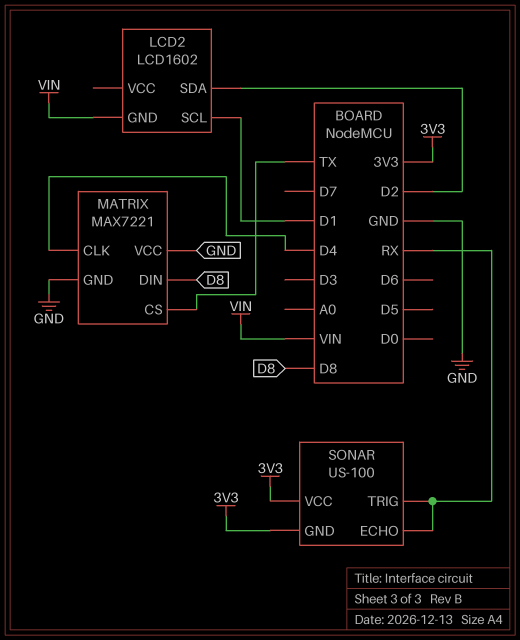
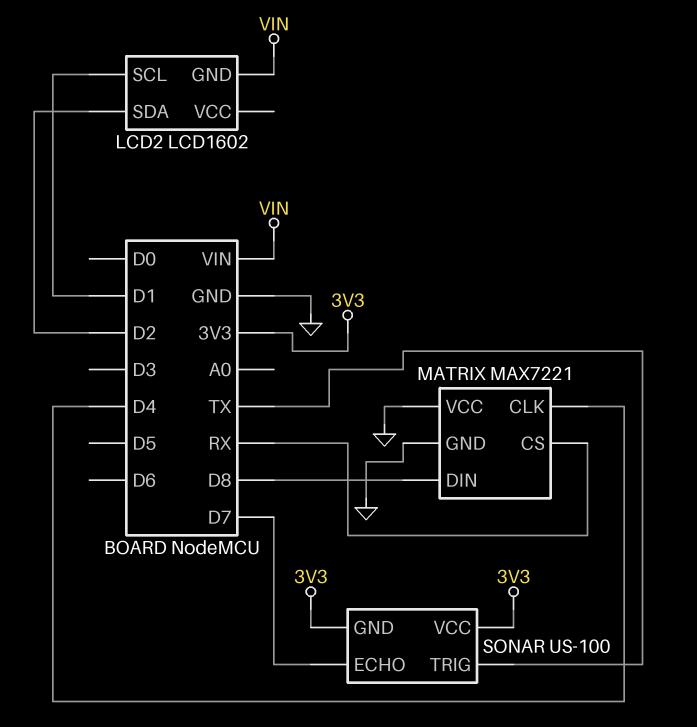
MATRIX pin CS: TX -> RX
SONAR pin ECHO: RX -> D7
SONAR pin TRIG: RX -> TX

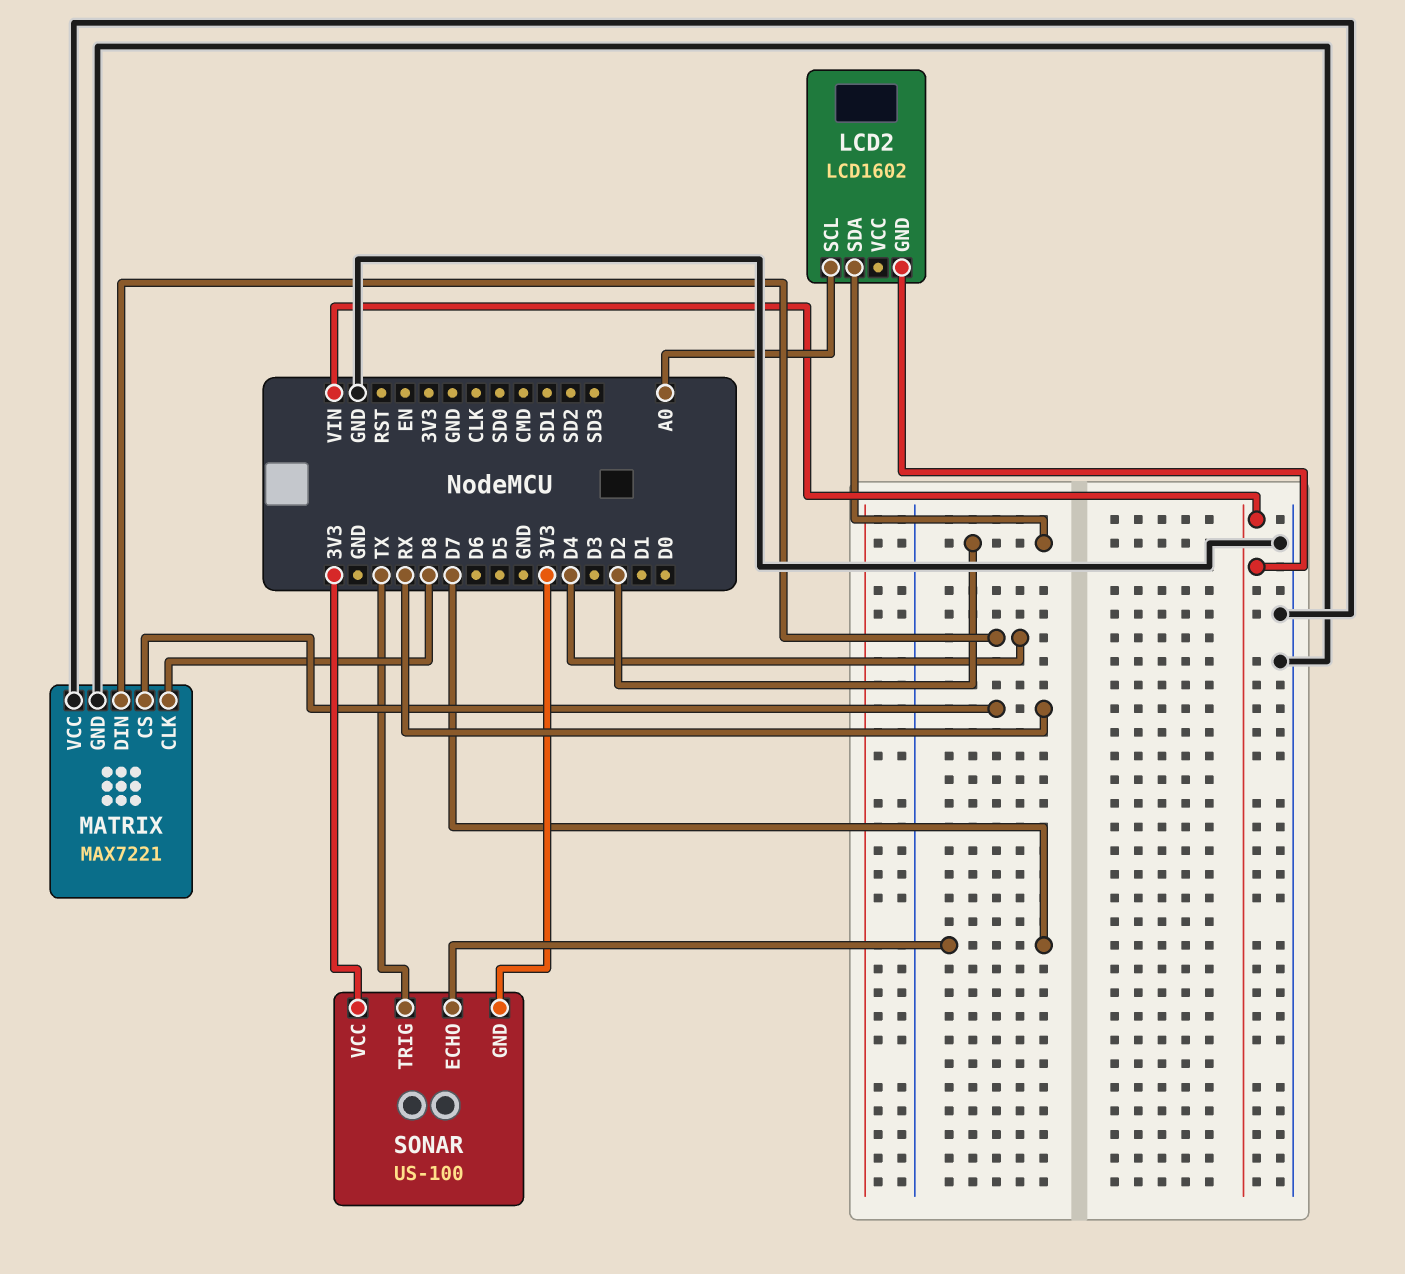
LCD2 pin SCL: D1 -> A0
MATRIX pin CLK: D4 -> D8
MATRIX pin DIN: D8 -> D4

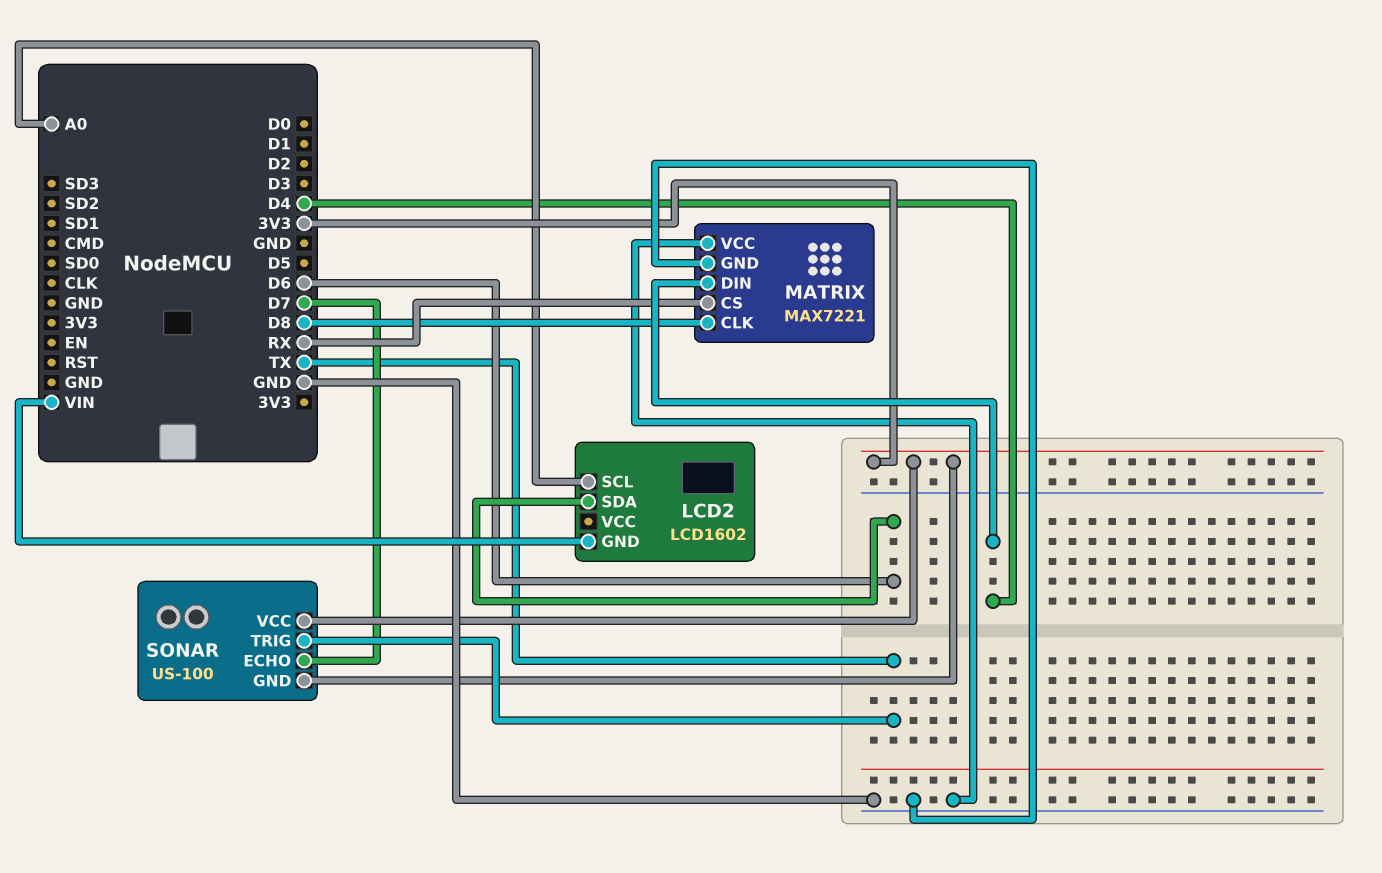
LCD2 pin SDA: D2 -> D6

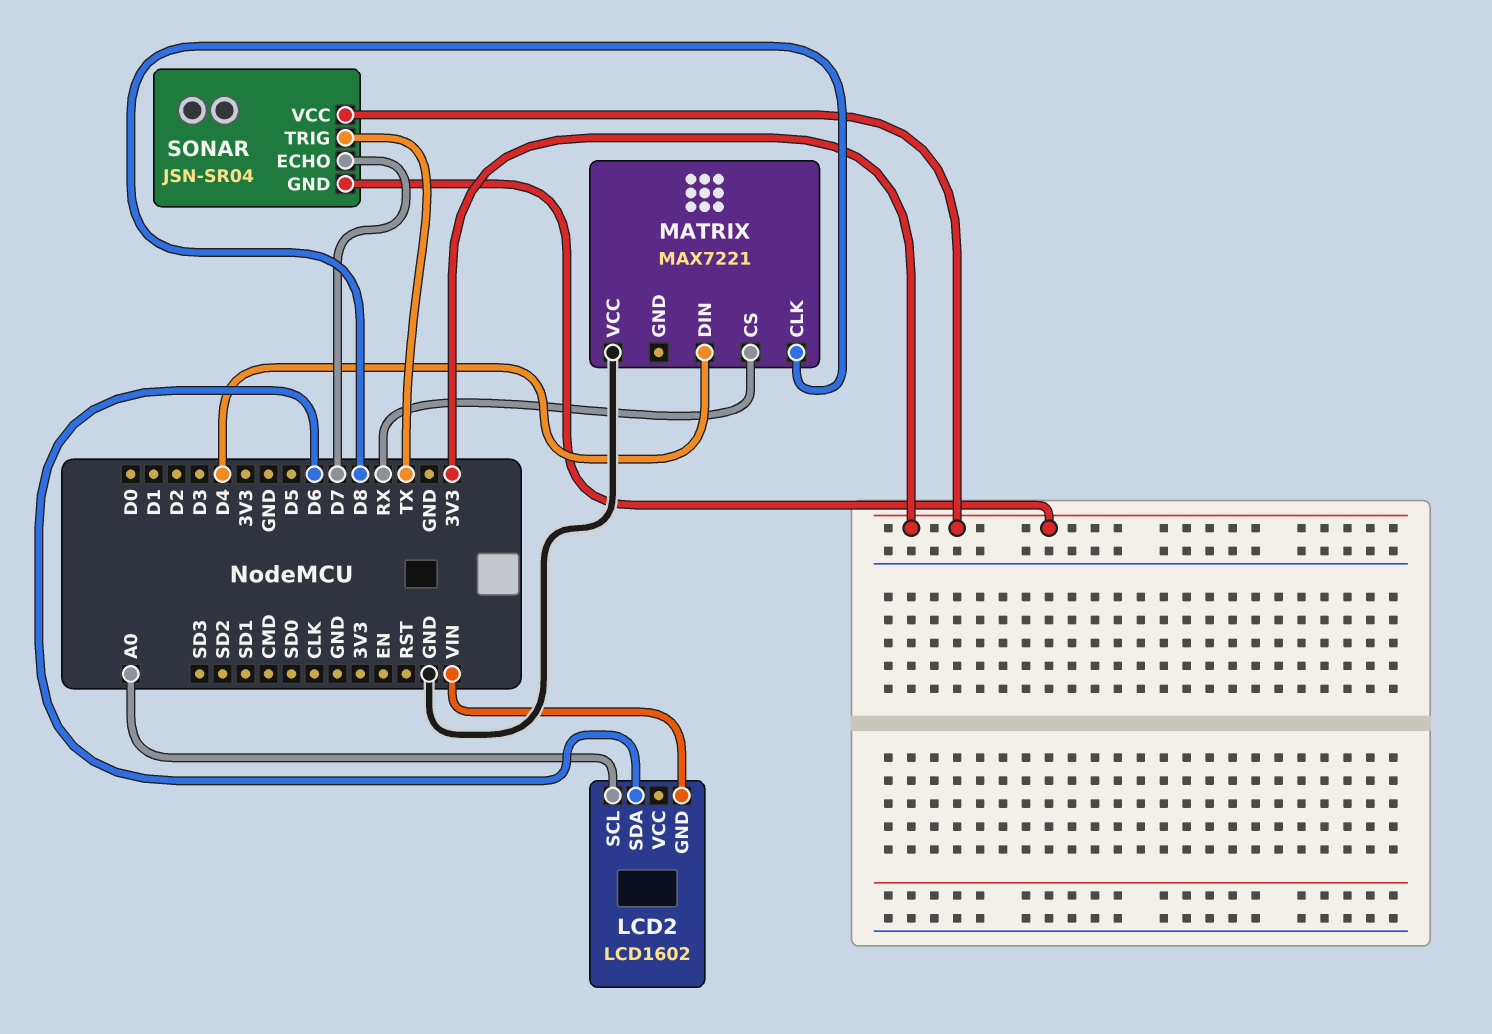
MATRIX pin GND: GND -> none
SONAR: US-100 -> JSN-SR04

